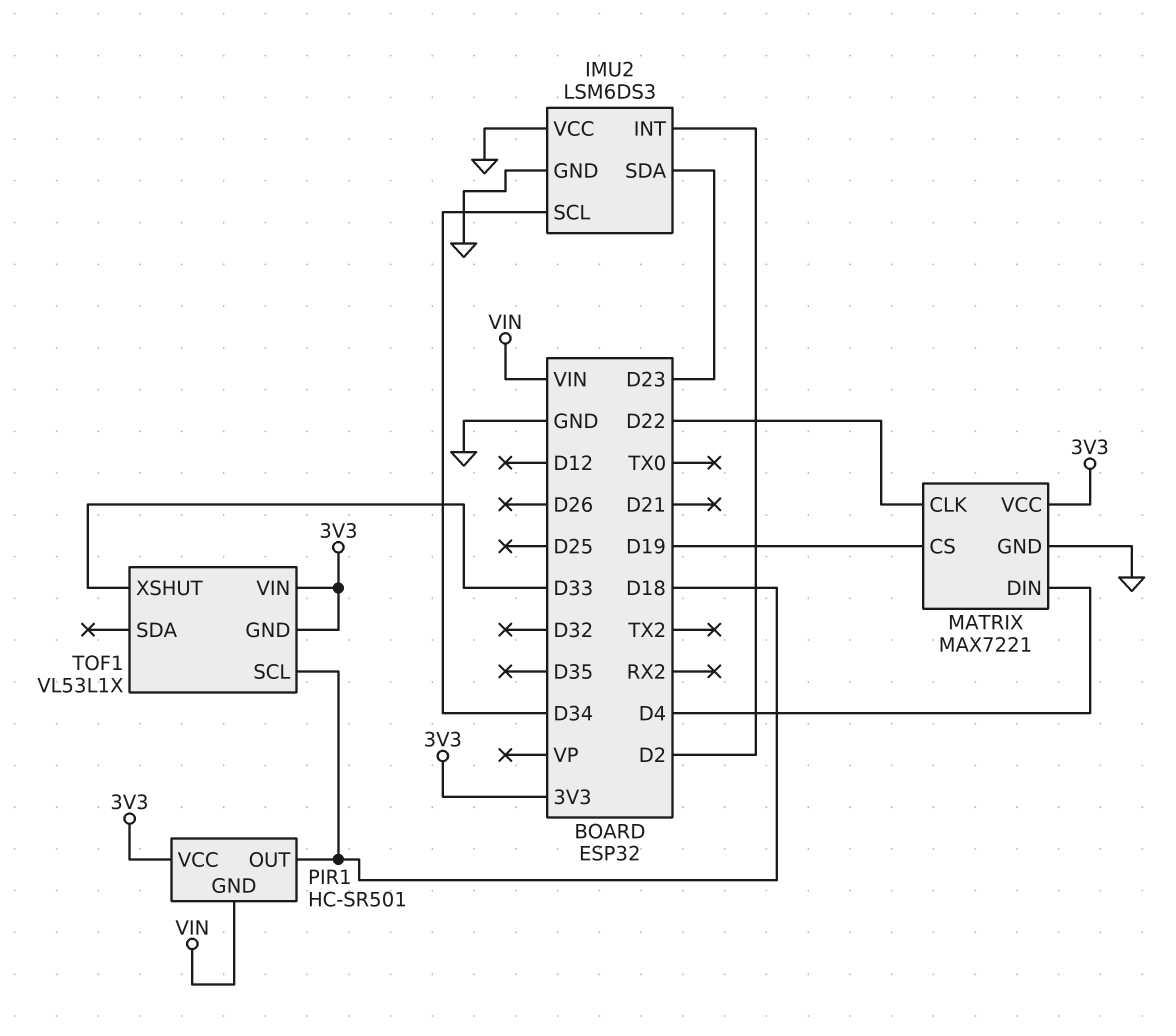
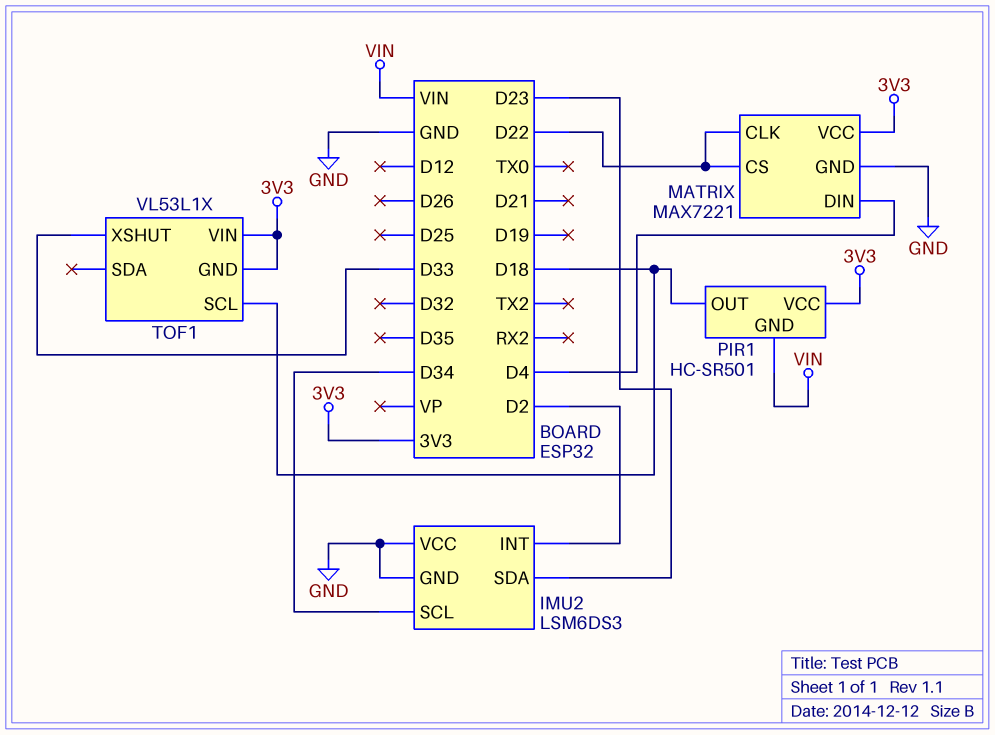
MATRIX pin CS: D19 -> D22

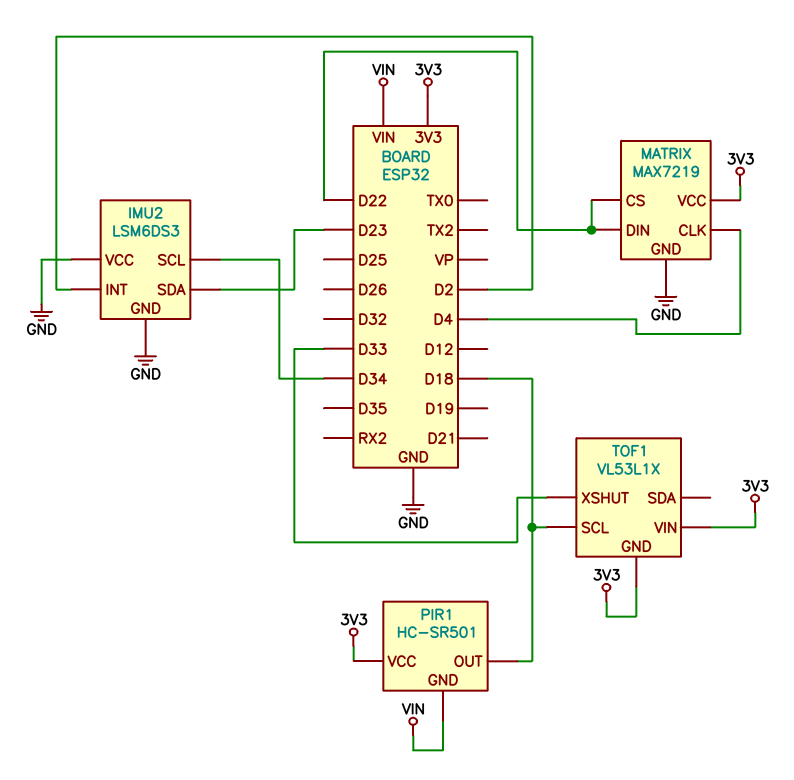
MATRIX: MAX7221 -> MAX7219
MATRIX pin CLK: D22 -> D4
MATRIX pin DIN: D4 -> D22

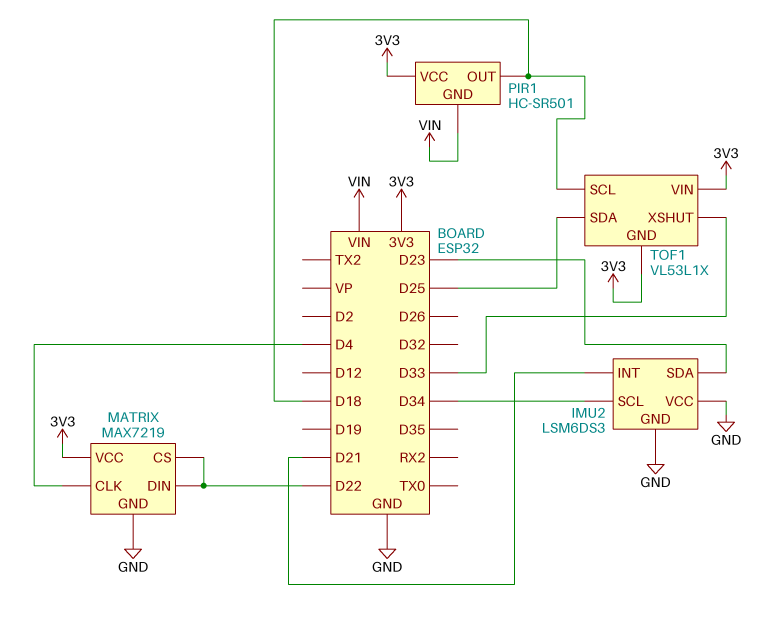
IMU2 pin INT: D2 -> D21
TOF1 pin SDA: none -> D25

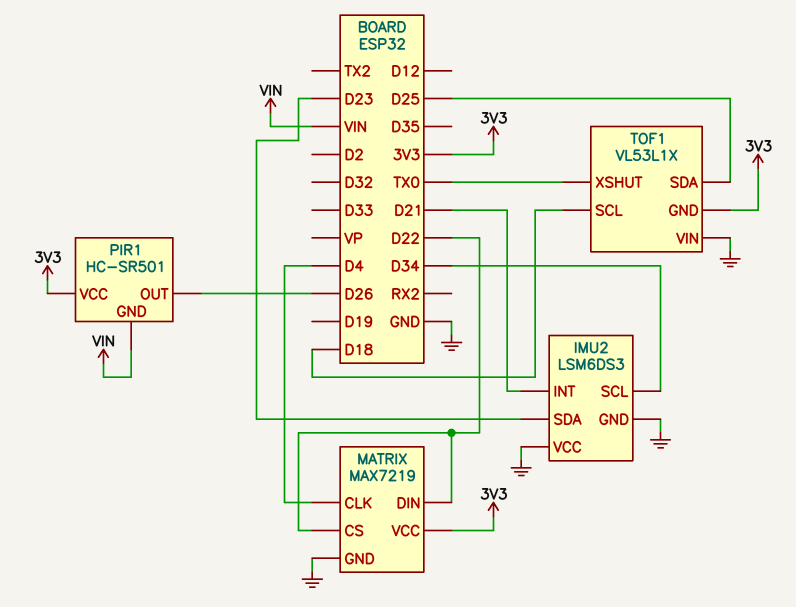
PIR1 pin OUT: D18 -> D26
TOF1 pin VIN: 3V3 -> GND
TOF1 pin XSHUT: D33 -> TX0

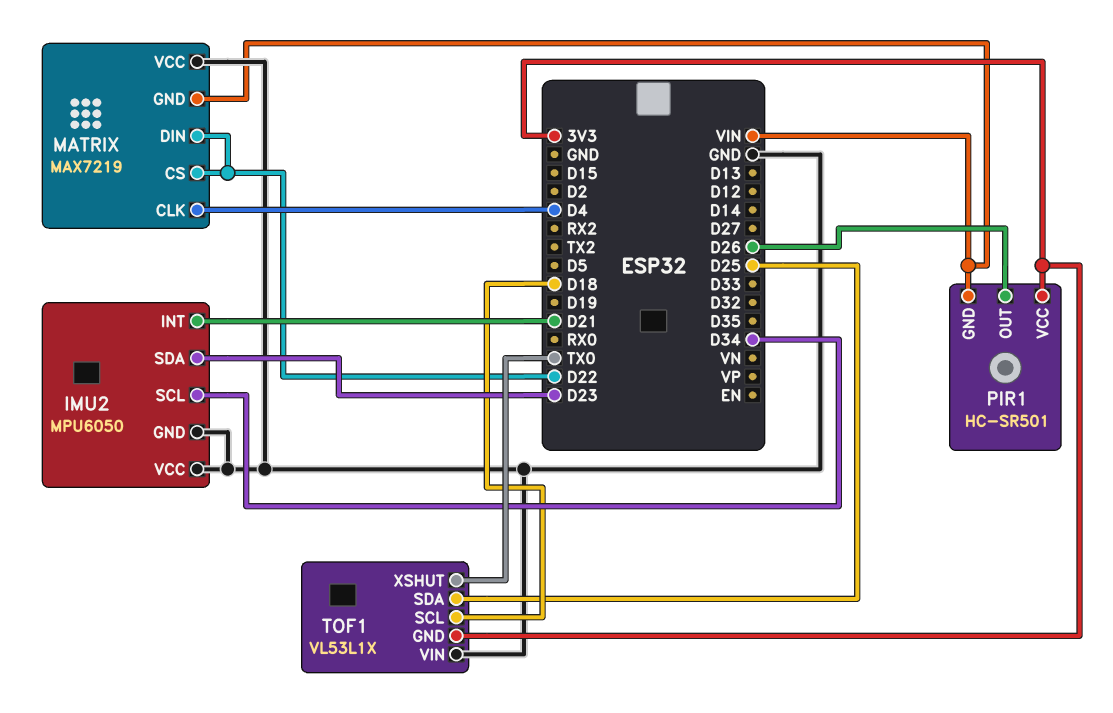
IMU2: LSM6DS3 -> MPU6050
MATRIX pin GND: GND -> VIN
MATRIX pin VCC: 3V3 -> GND

